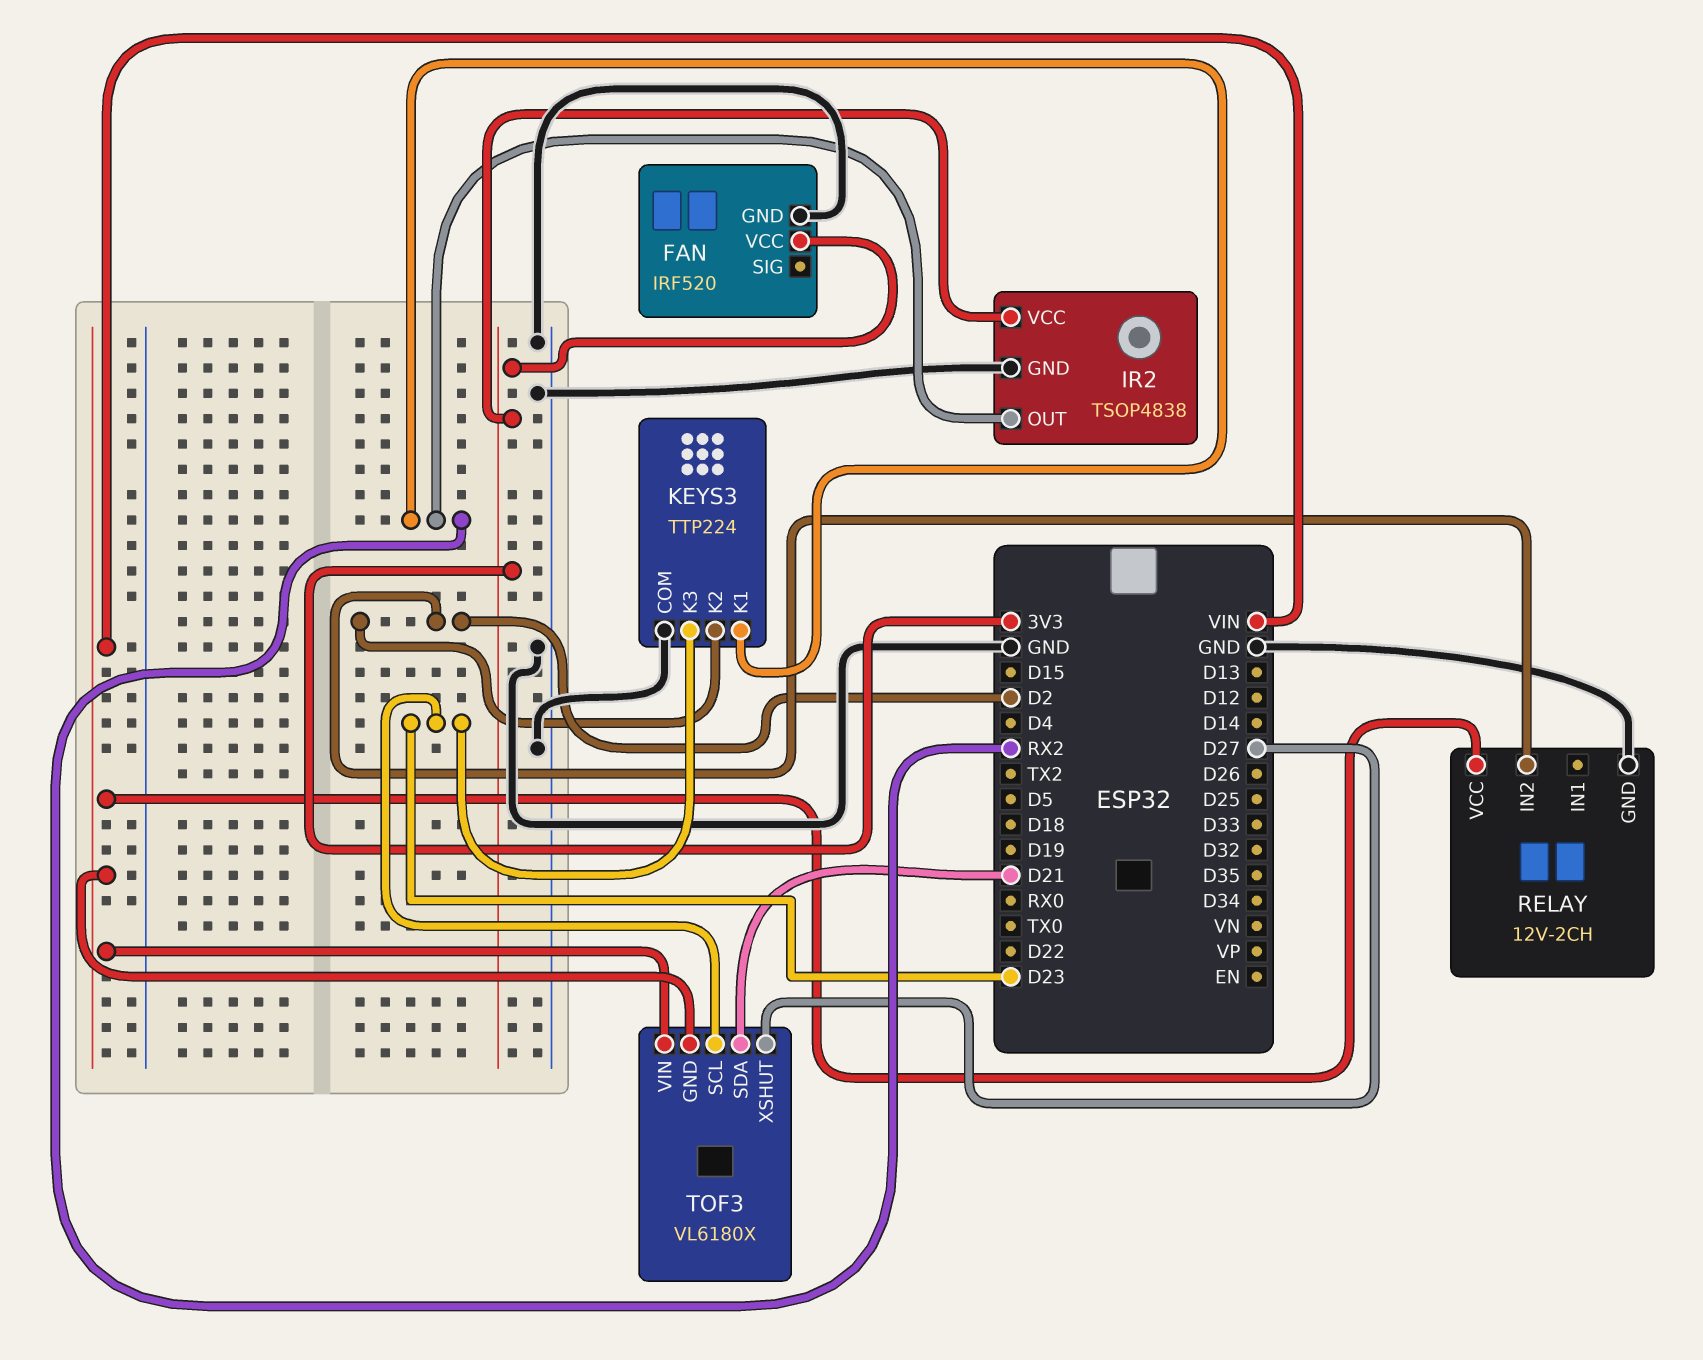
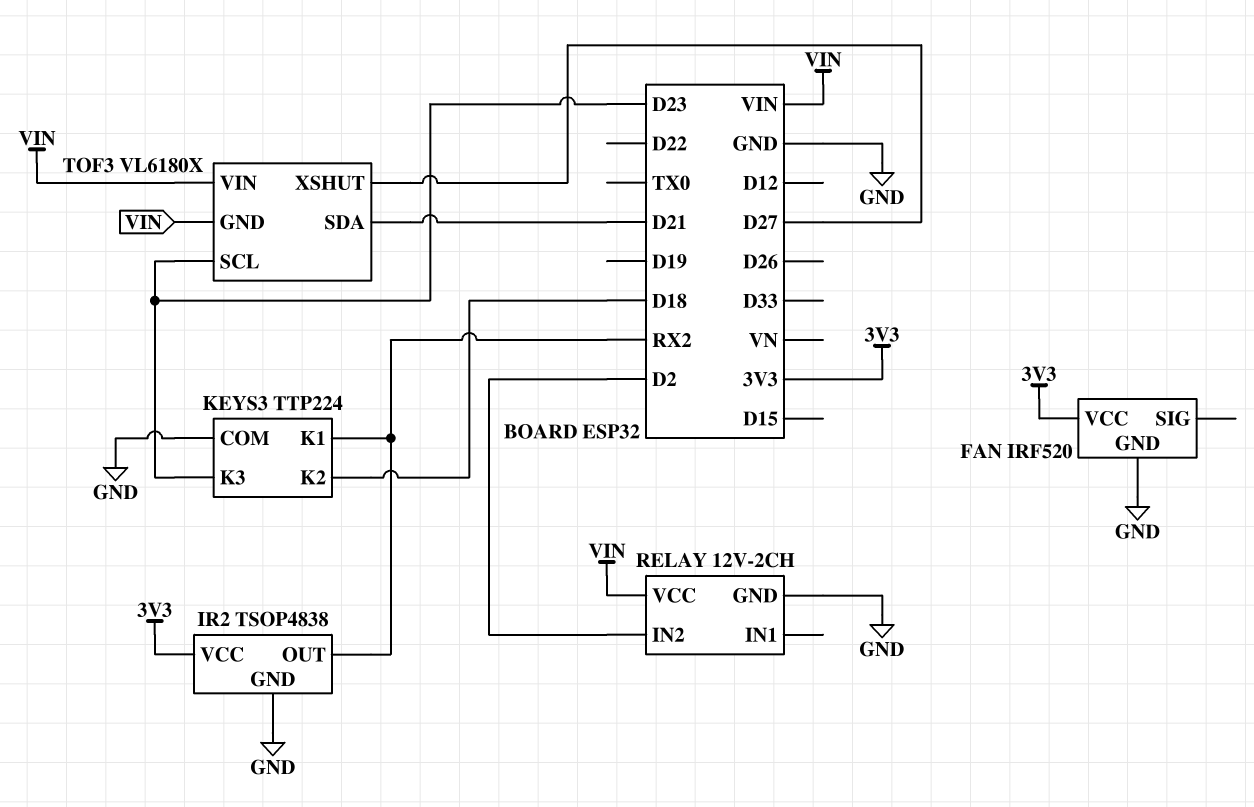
KEYS3 pin K2: D2 -> D18

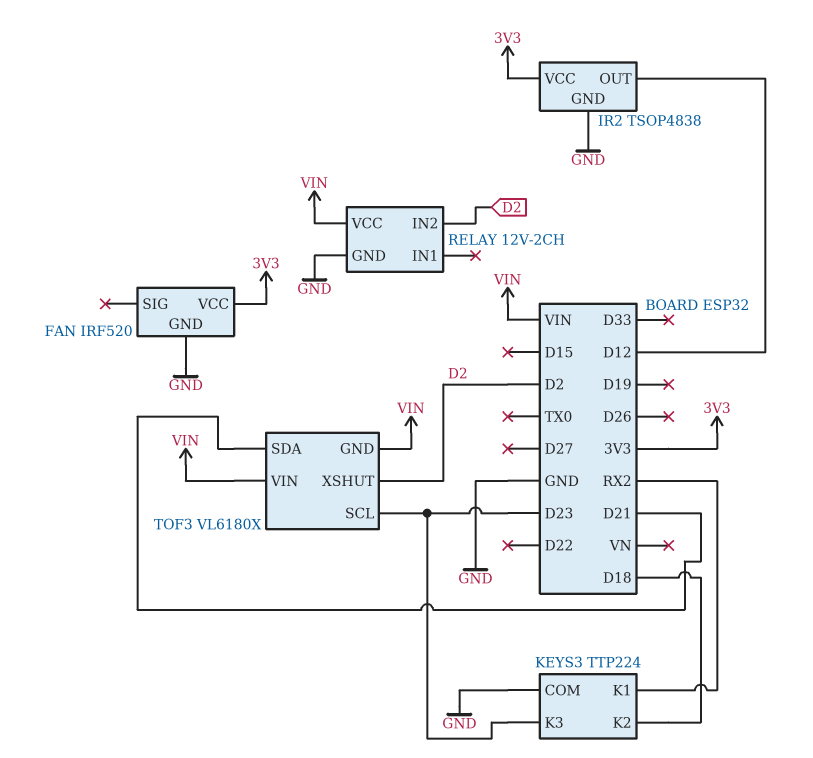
IR2 pin OUT: RX2 -> D12
TOF3 pin XSHUT: D27 -> D2

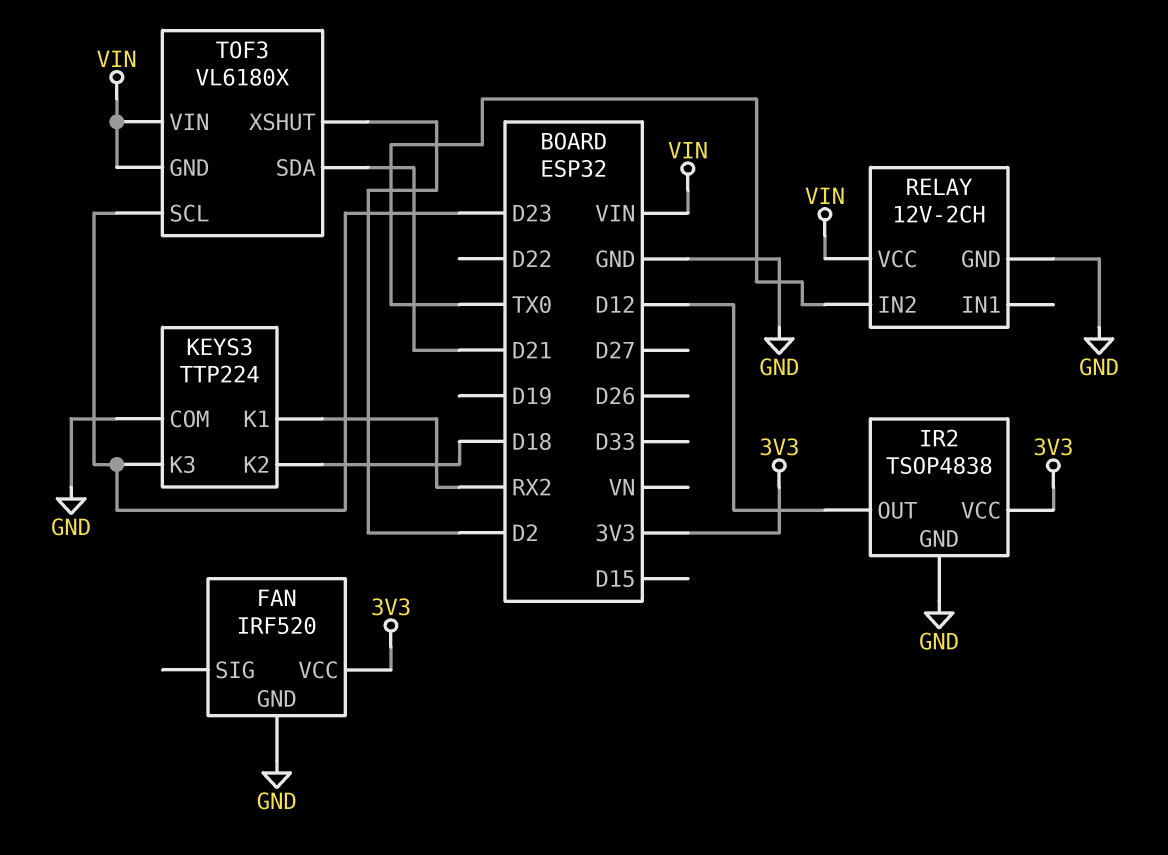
RELAY pin IN2: D2 -> TX0

